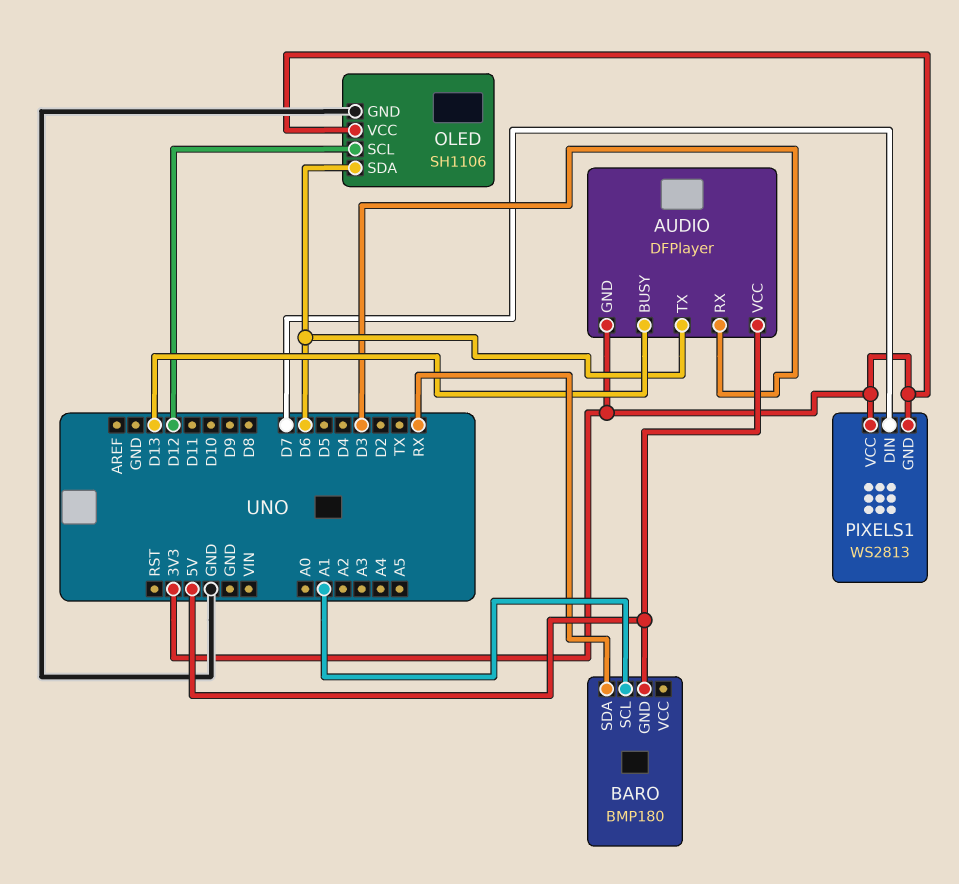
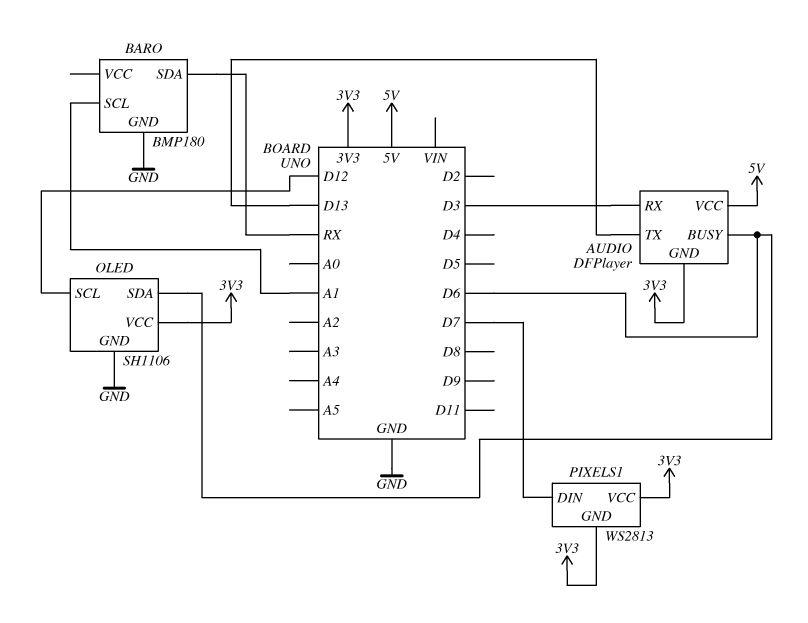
AUDIO pin BUSY: D13 -> D6
AUDIO pin TX: D6 -> D13
BARO pin GND: 5V -> GND

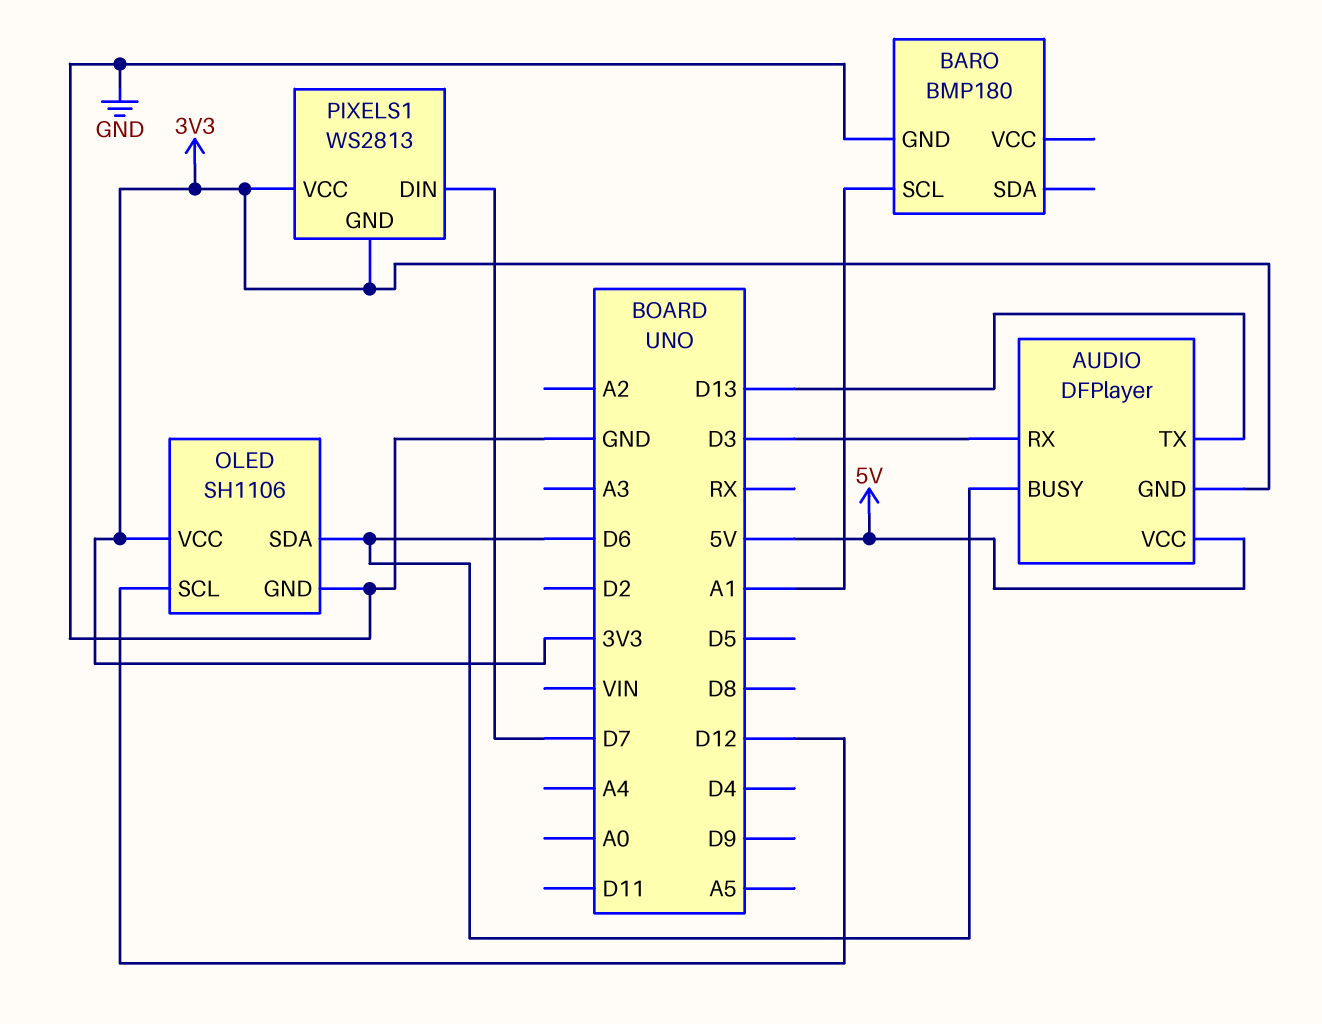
BARO pin SDA: RX -> none

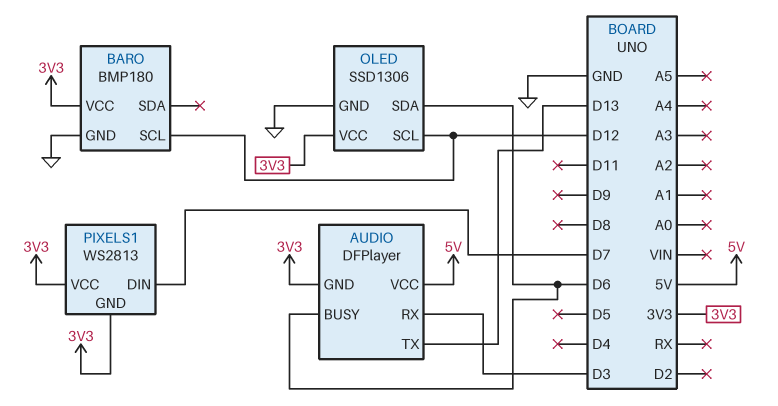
BARO pin SCL: A1 -> D12
BARO pin VCC: none -> 3V3
OLED: SH1106 -> SSD1306

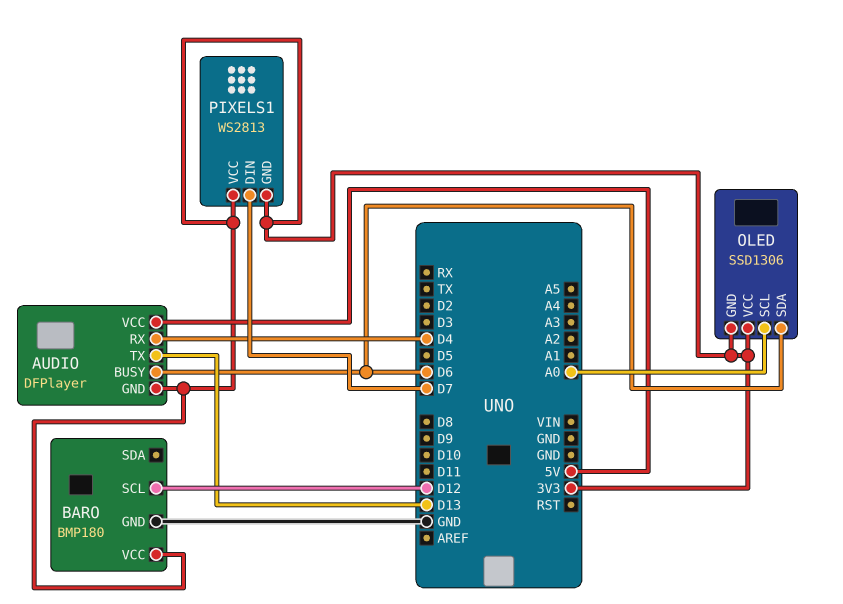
AUDIO pin RX: D3 -> D4
OLED pin GND: GND -> 3V3
OLED pin SCL: D12 -> A0

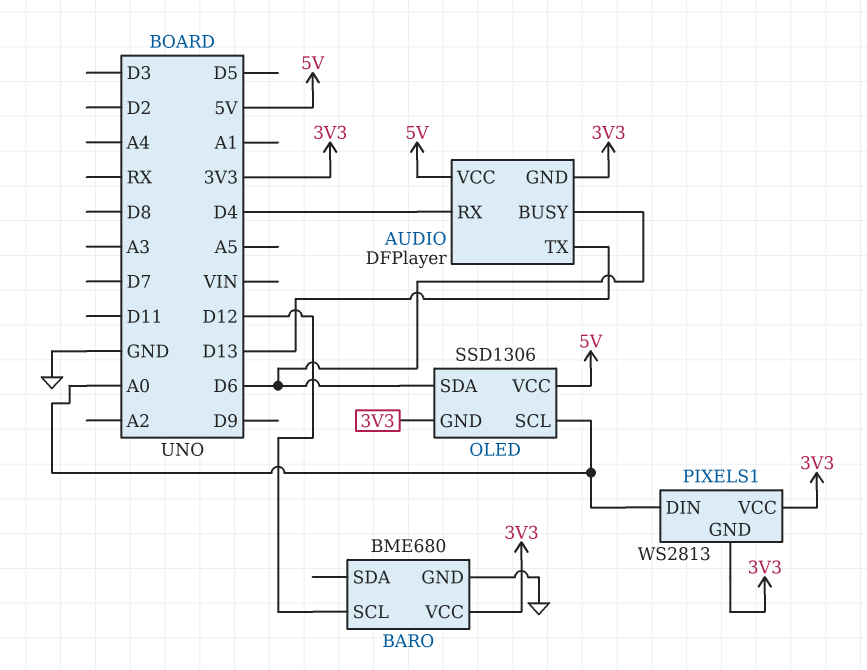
BARO: BMP180 -> BME680
OLED pin VCC: 3V3 -> 5V
PIXELS1 pin DIN: D7 -> A0

